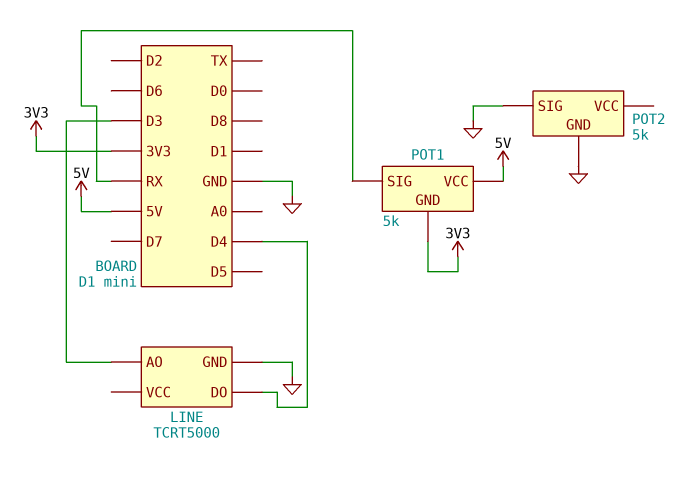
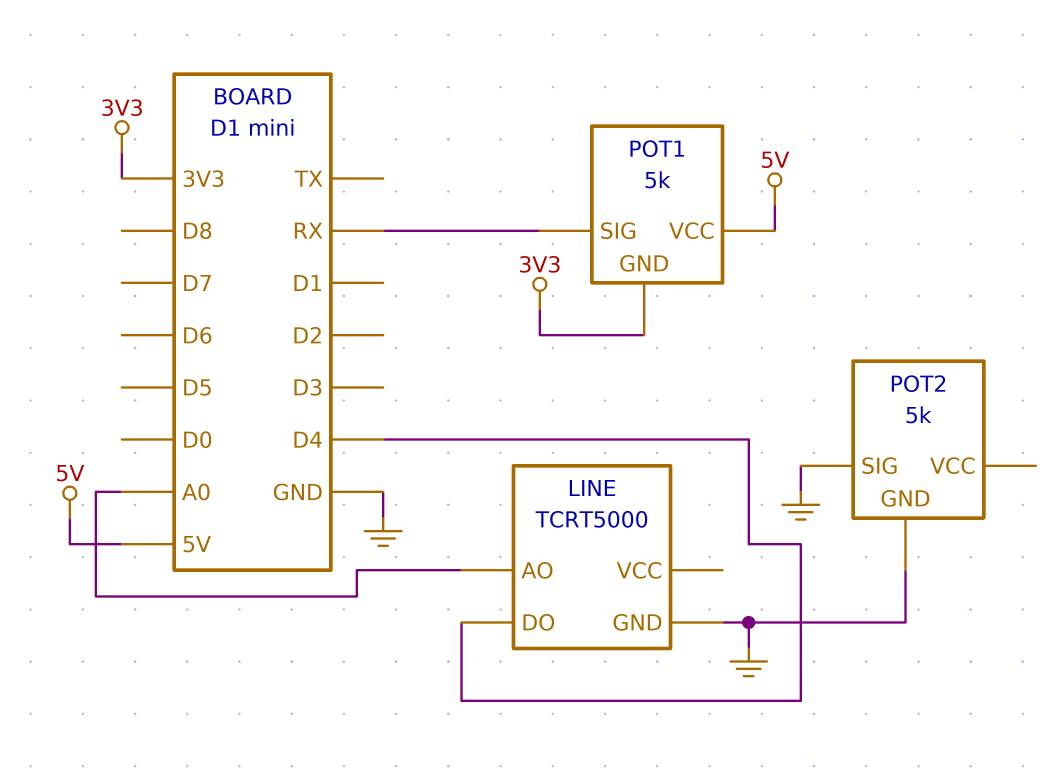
LINE pin AO: D3 -> A0

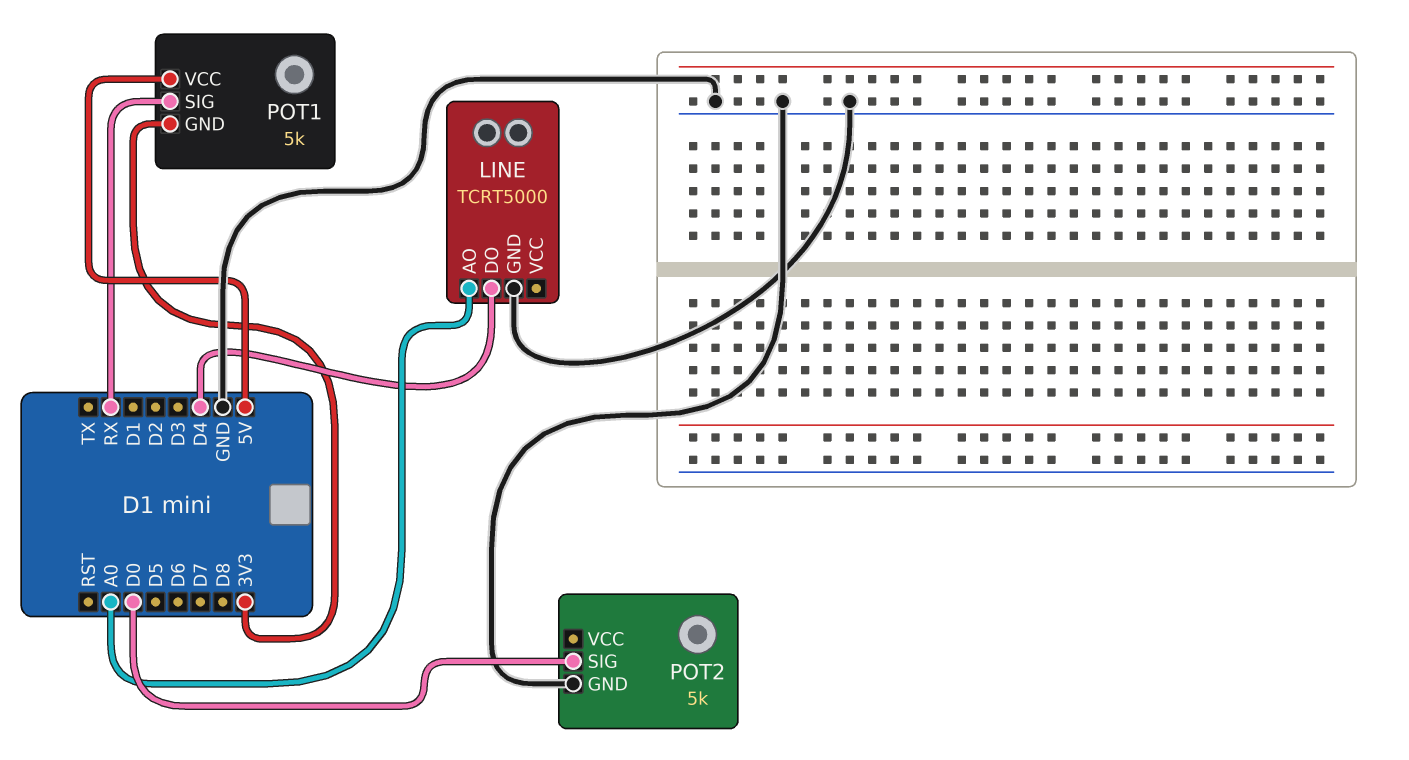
POT2 pin SIG: GND -> D0

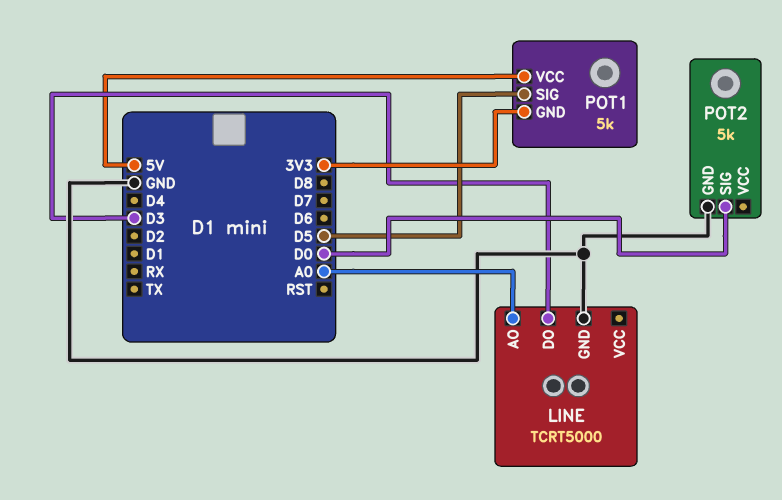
LINE pin DO: D4 -> D3
POT1 pin SIG: RX -> D5

